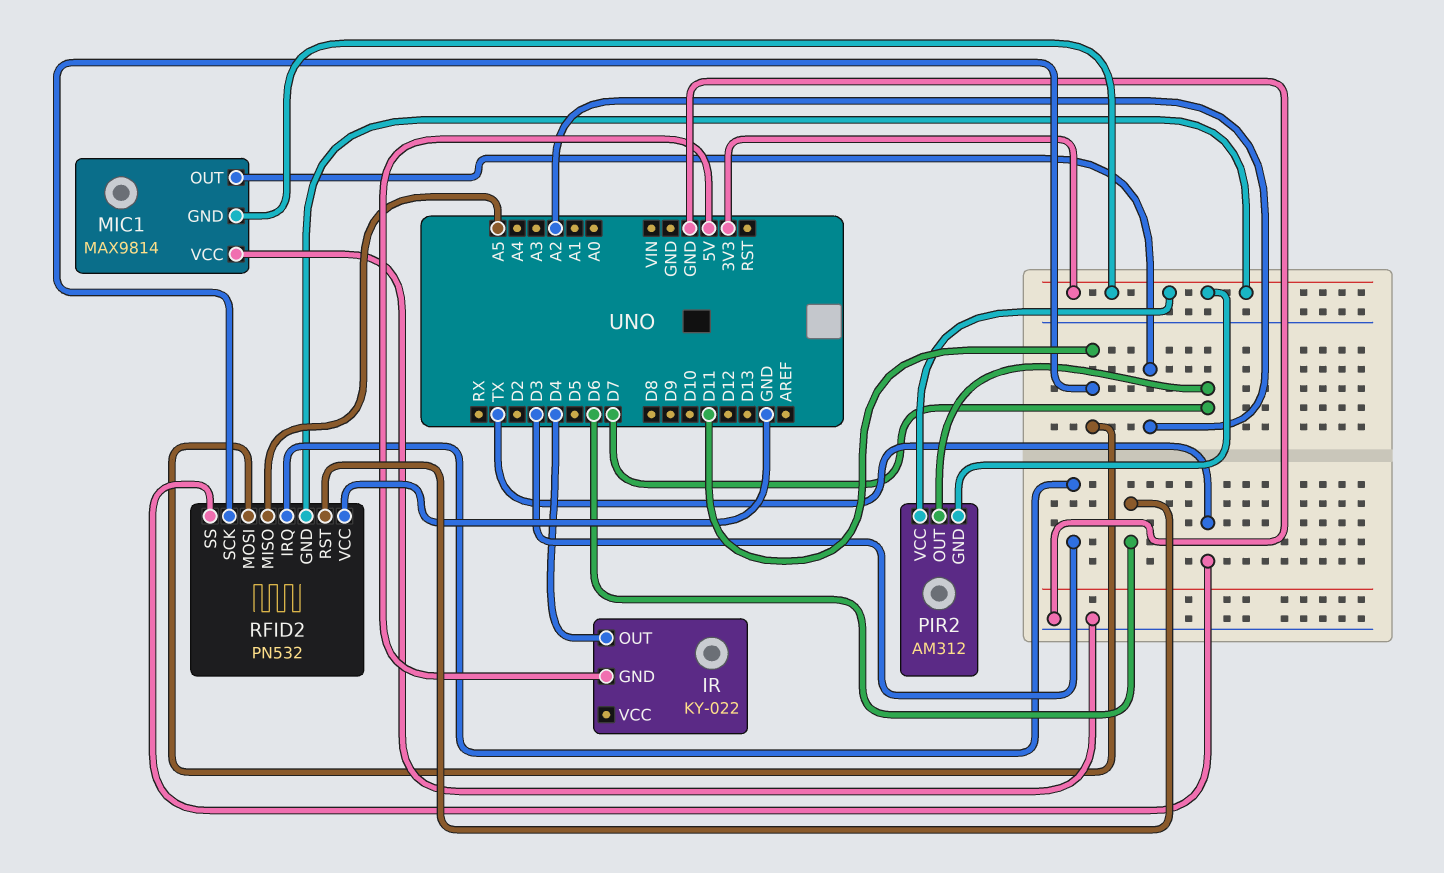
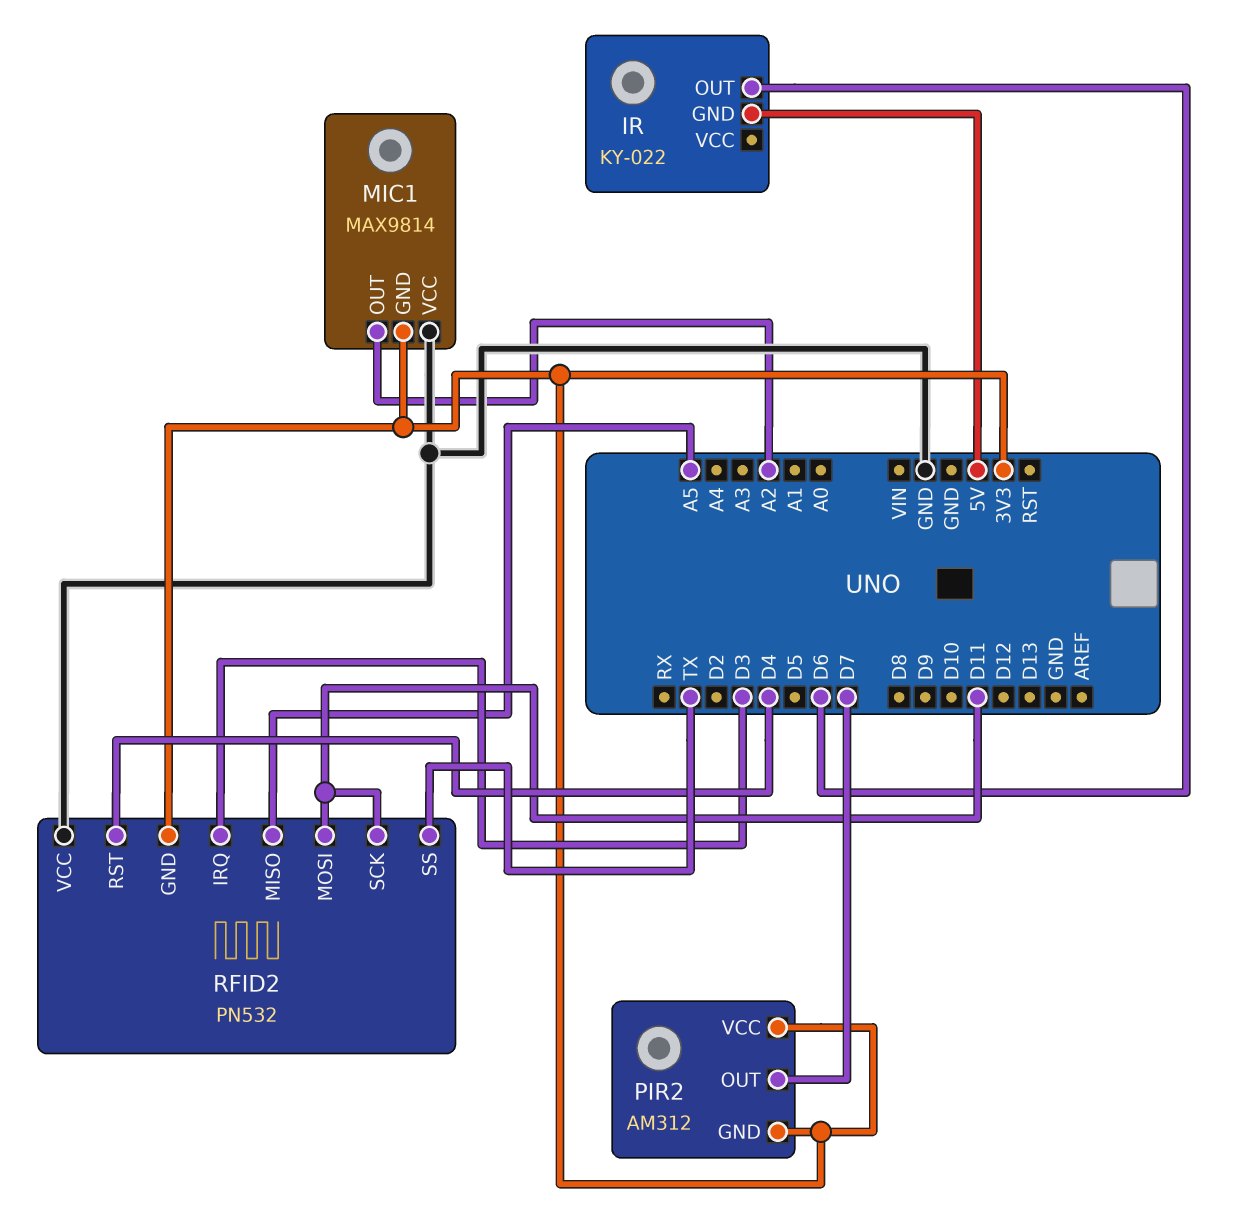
IR pin OUT: D4 -> D6
RFID2 pin RST: D6 -> D4

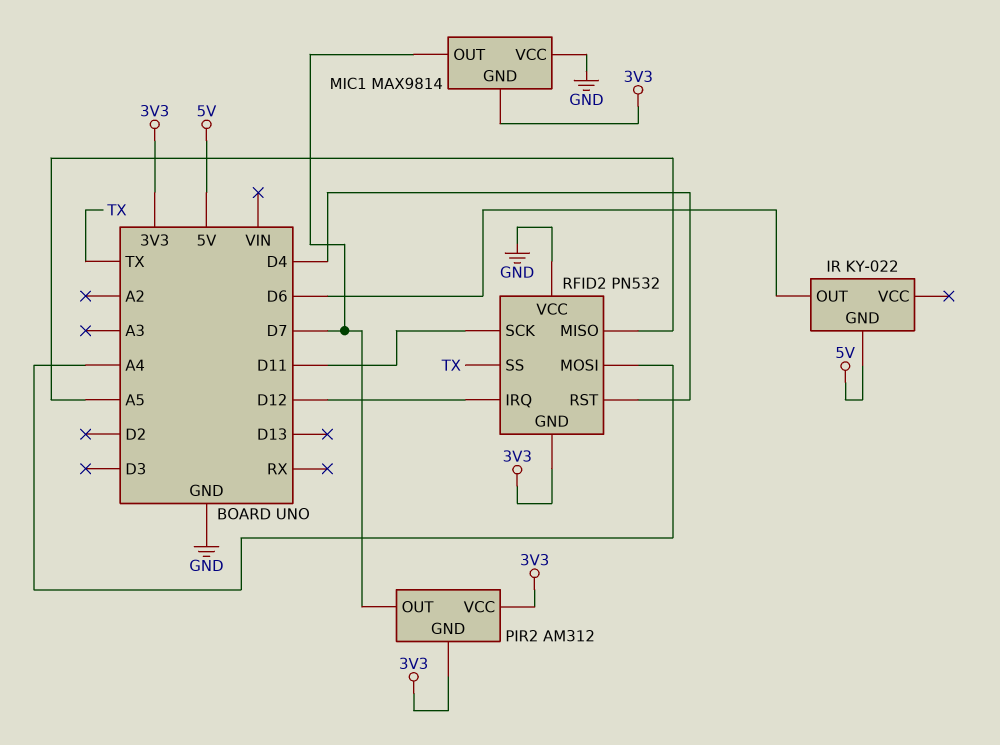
MIC1 pin OUT: A2 -> D7
RFID2 pin IRQ: D3 -> D12
RFID2 pin MOSI: D11 -> A4

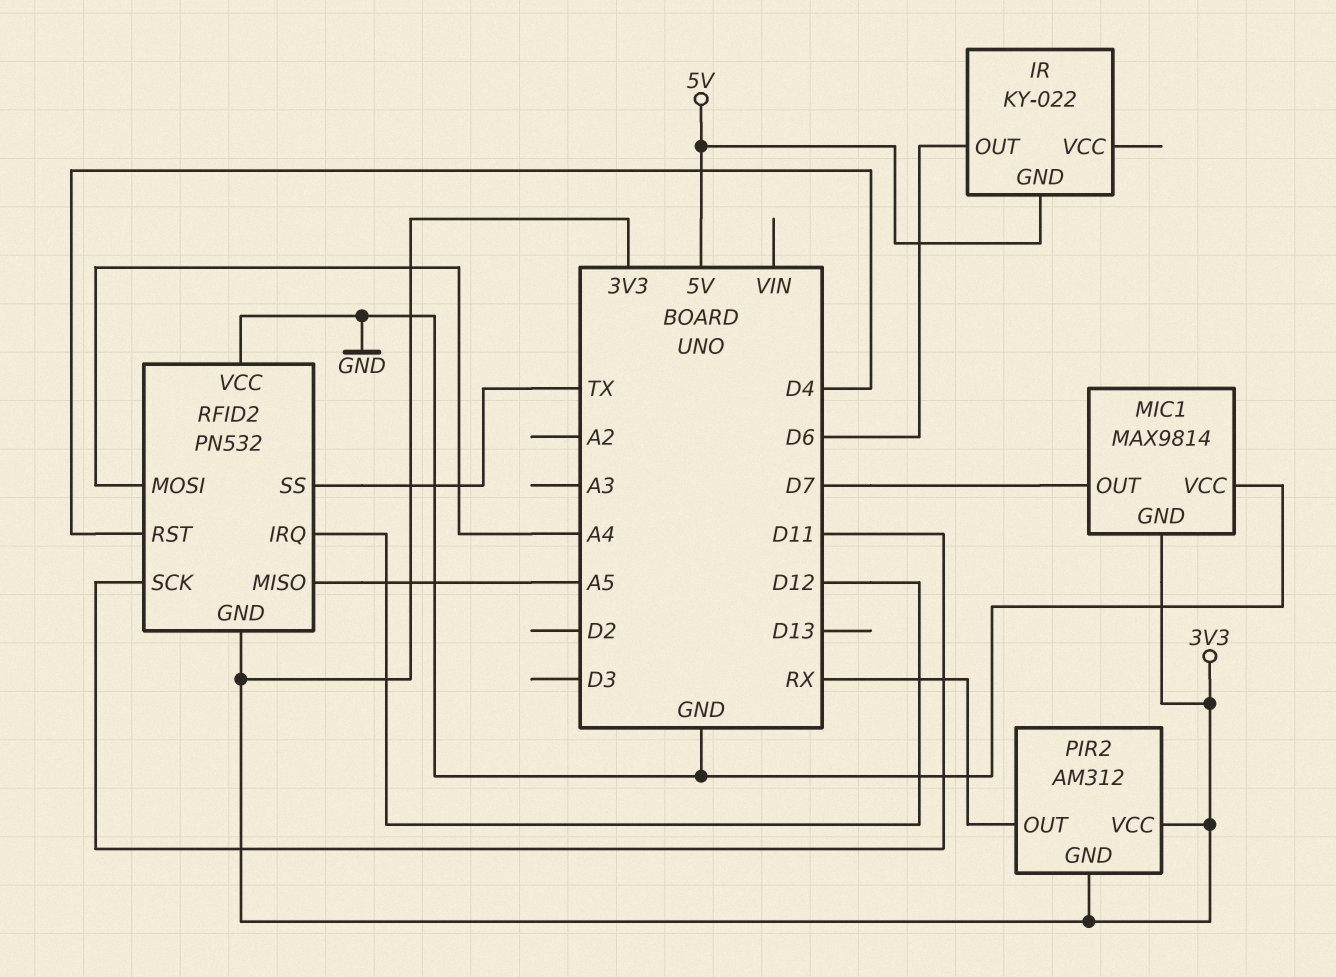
PIR2 pin OUT: D7 -> RX

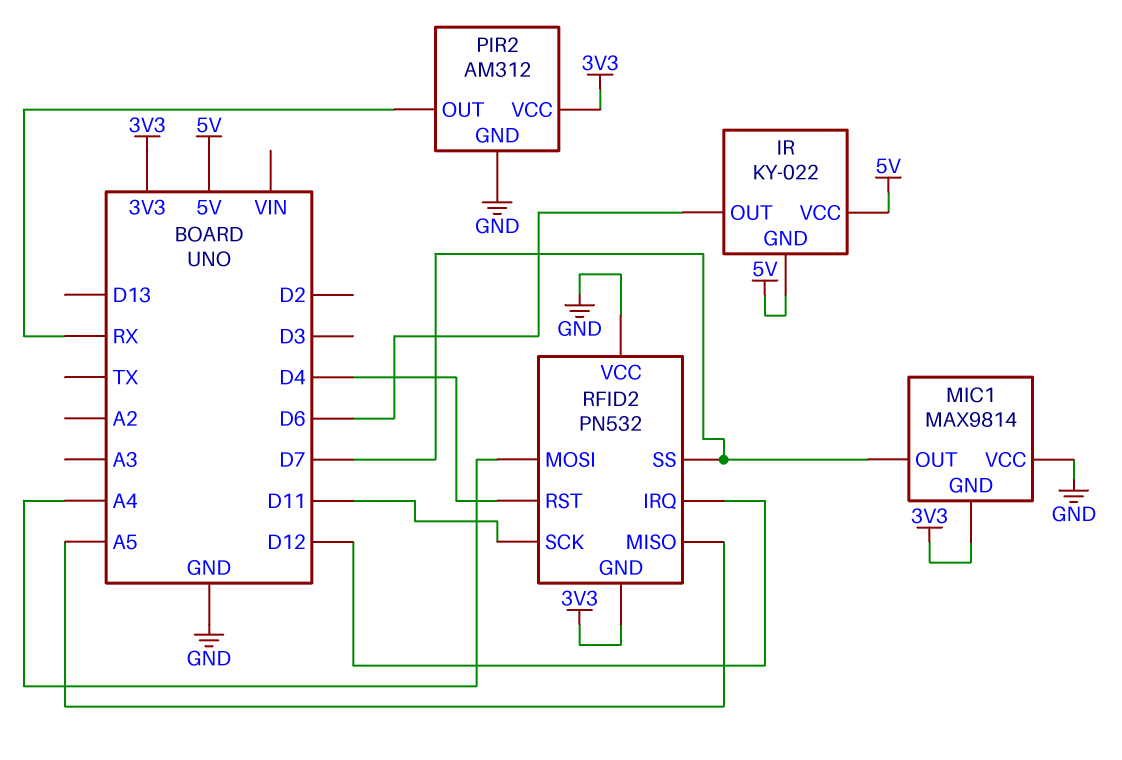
IR pin VCC: none -> 5V
PIR2 pin GND: 3V3 -> GND
RFID2 pin SS: TX -> D7

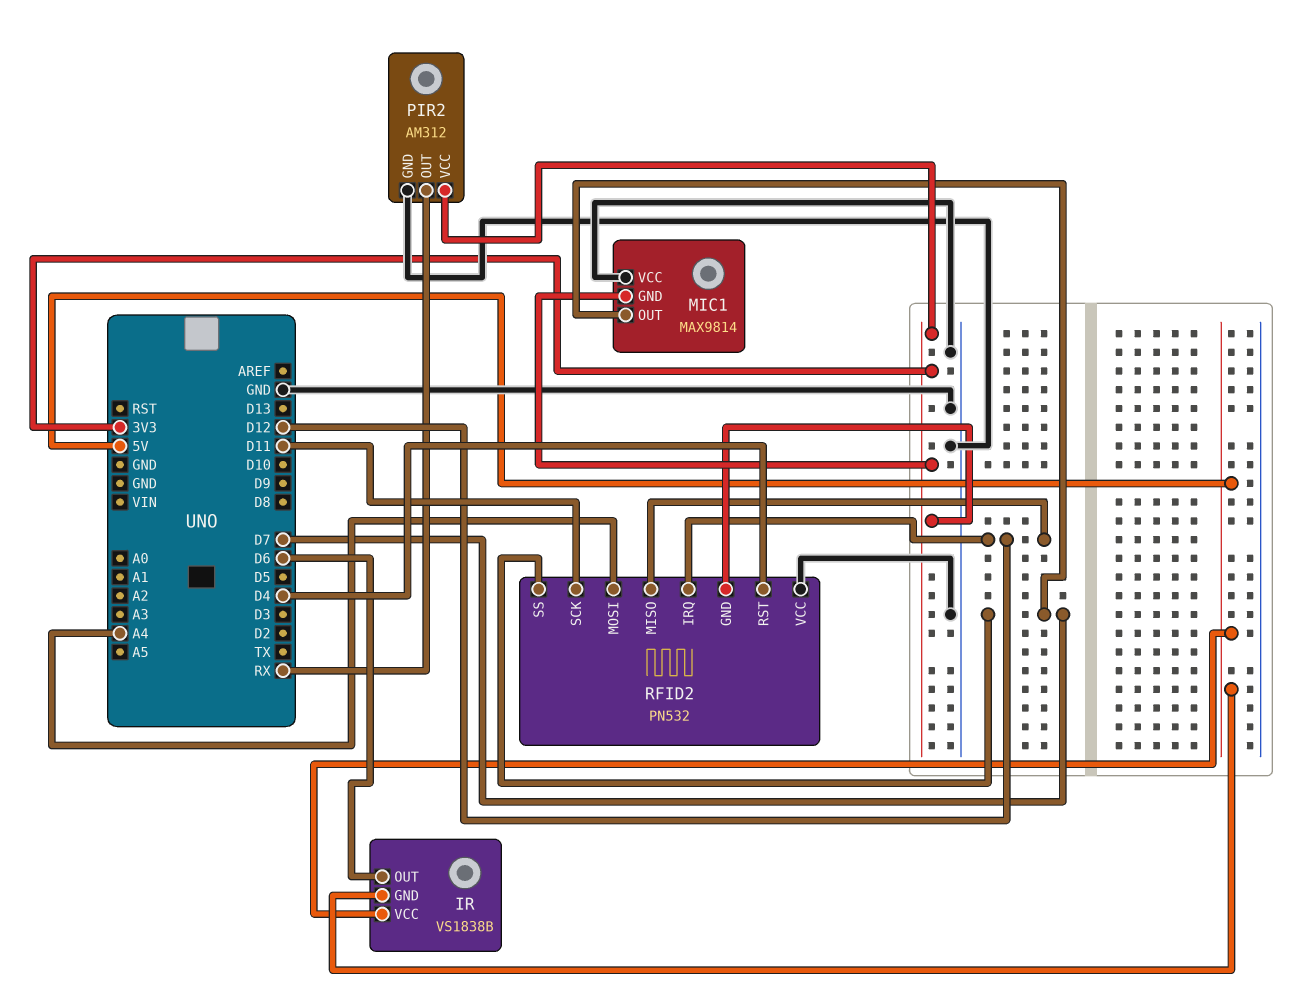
IR: KY-022 -> VS1838B
RFID2 pin MISO: A5 -> D12

